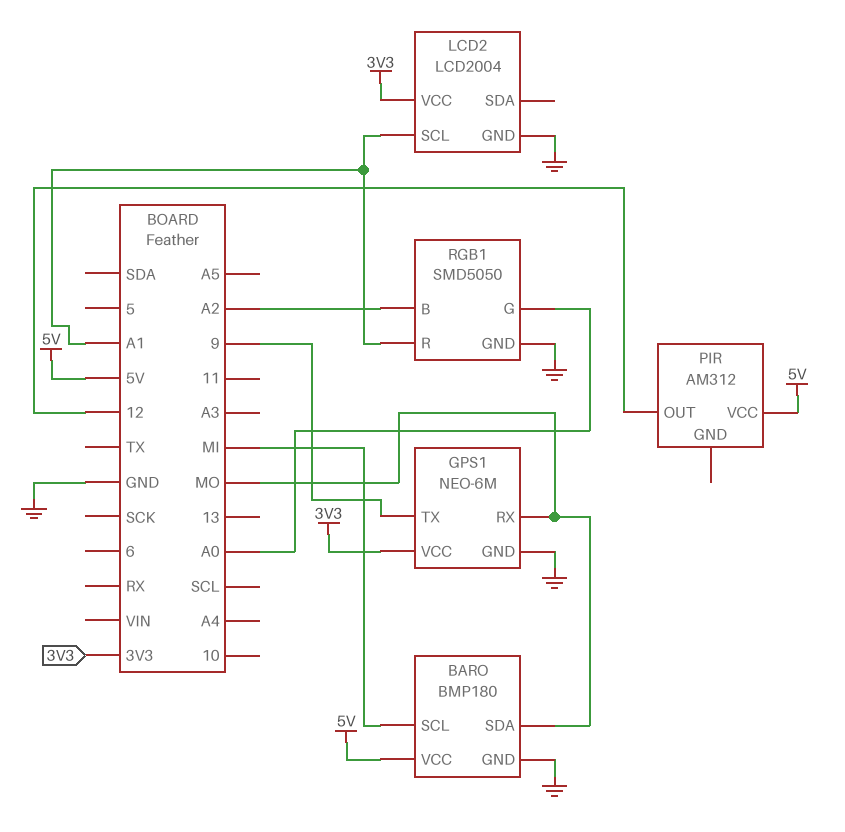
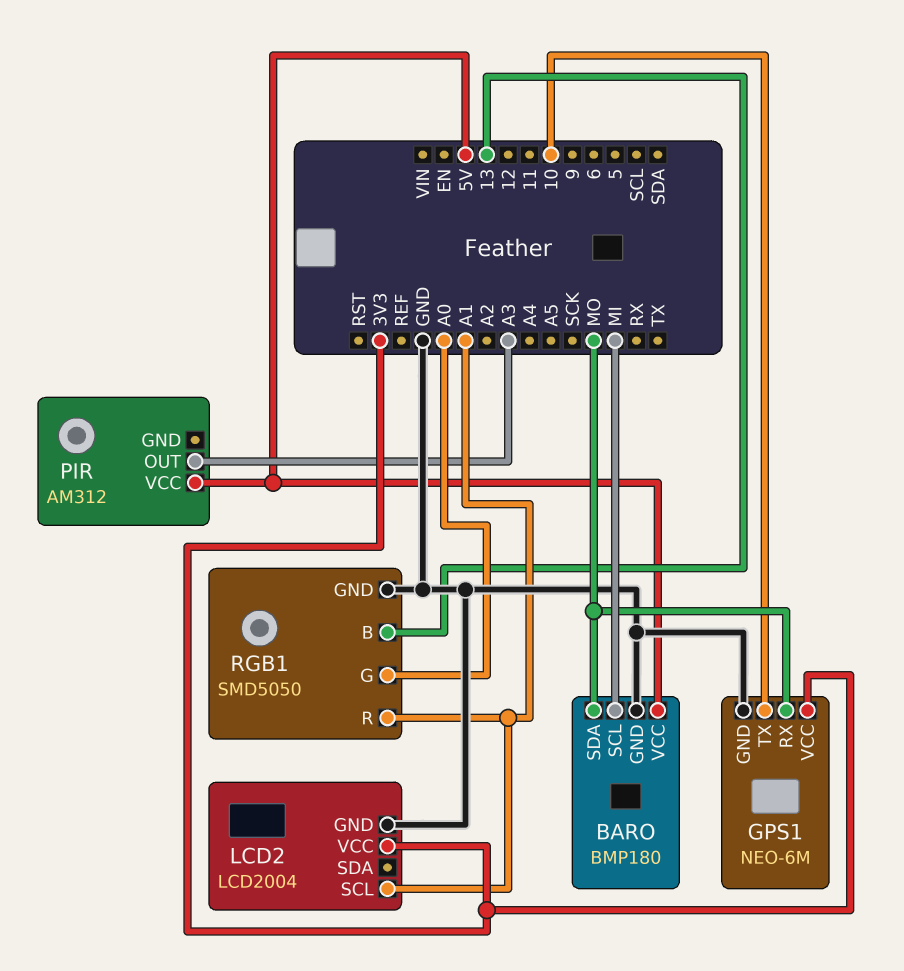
GPS1 pin TX: 9 -> 10
PIR pin OUT: 12 -> A3
RGB1 pin B: A2 -> 13

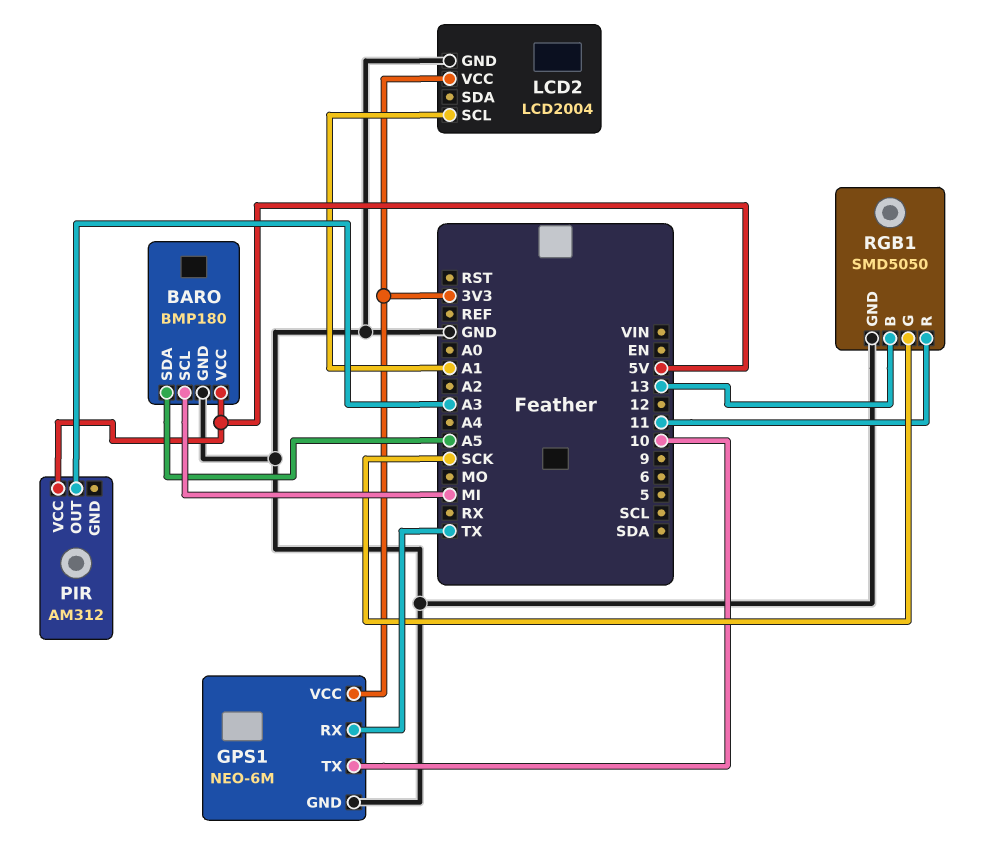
BARO pin SDA: MO -> A5
GPS1 pin RX: MO -> TX
RGB1 pin G: A0 -> SCK
RGB1 pin R: A1 -> 11

